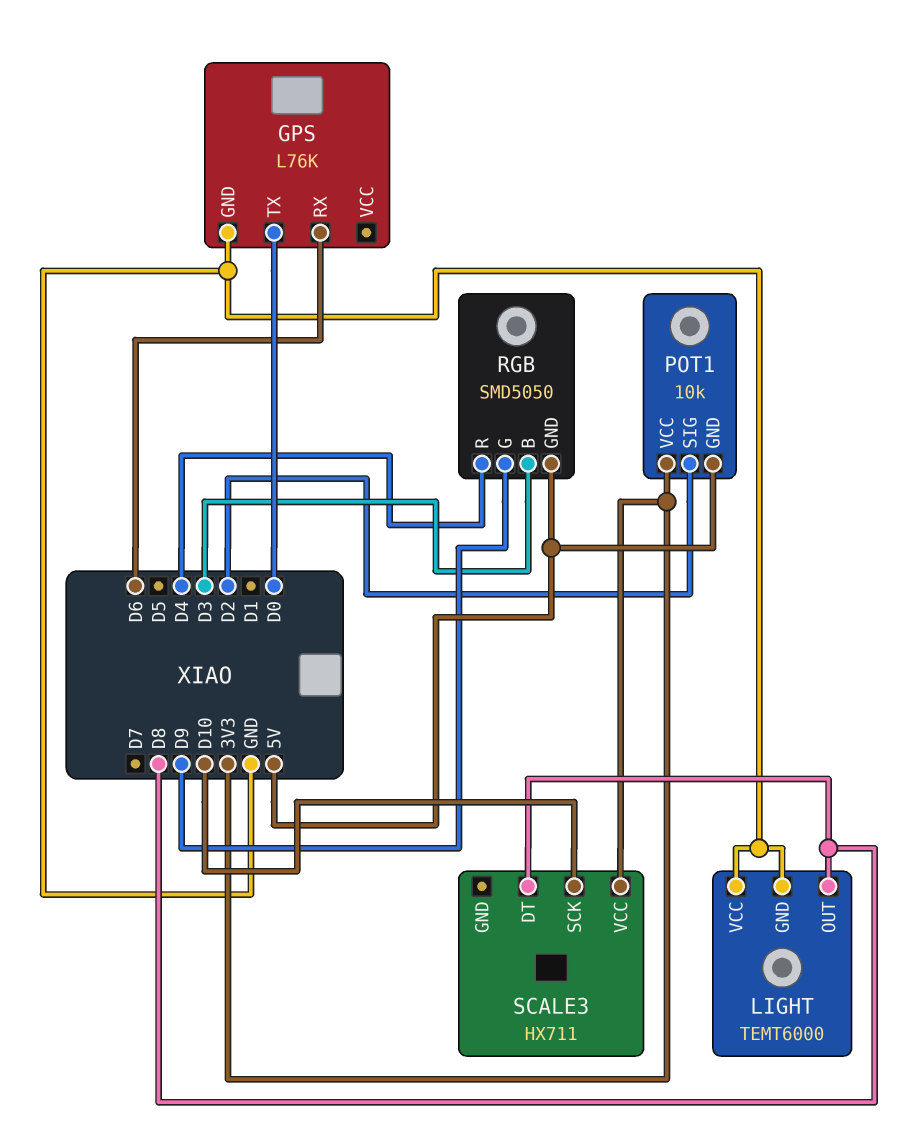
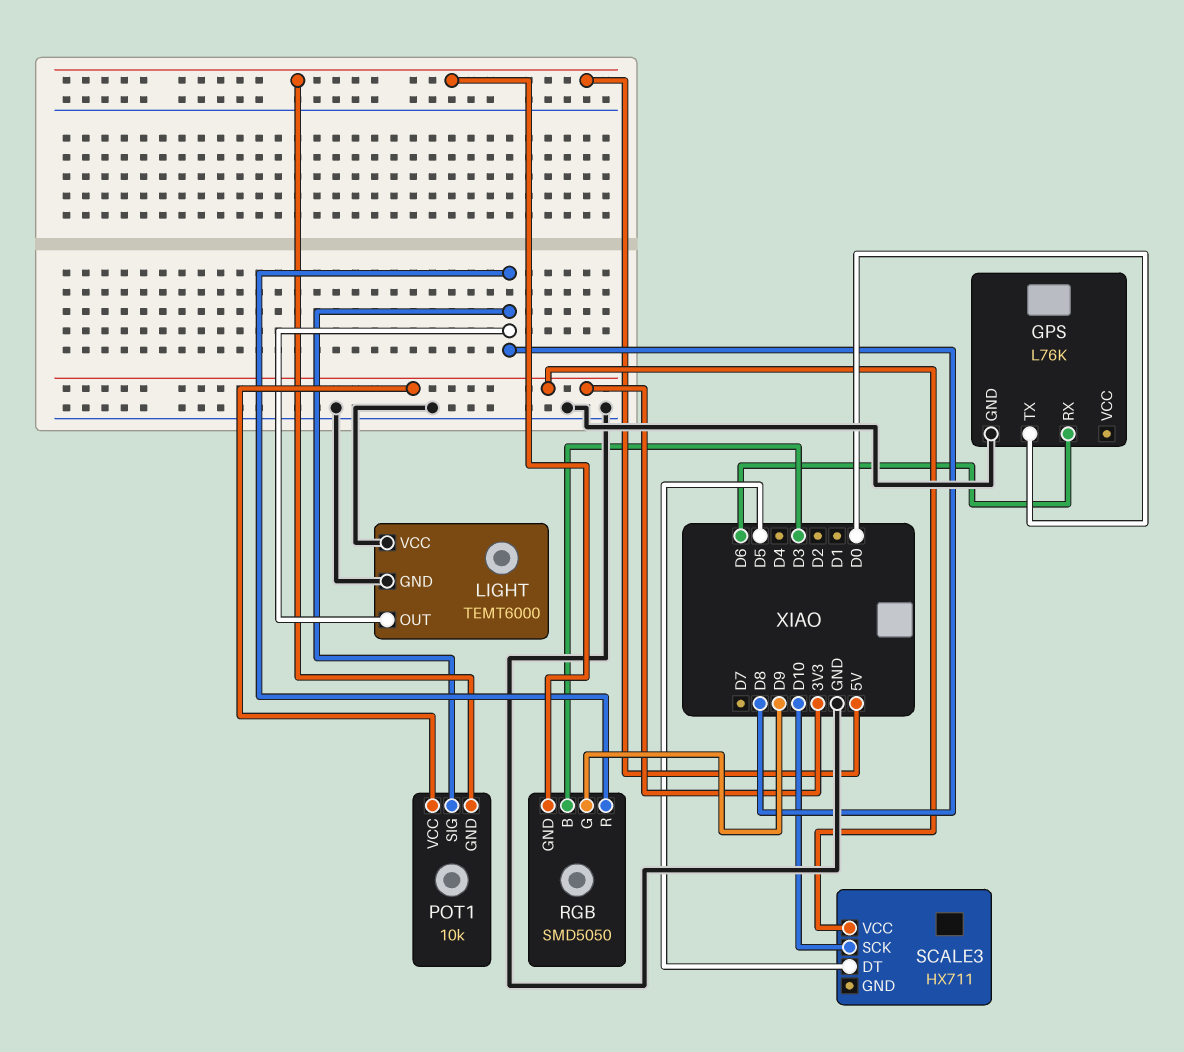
POT1 pin SIG: D2 -> D8
RGB pin R: D4 -> D8
SCALE3 pin DT: D8 -> D5

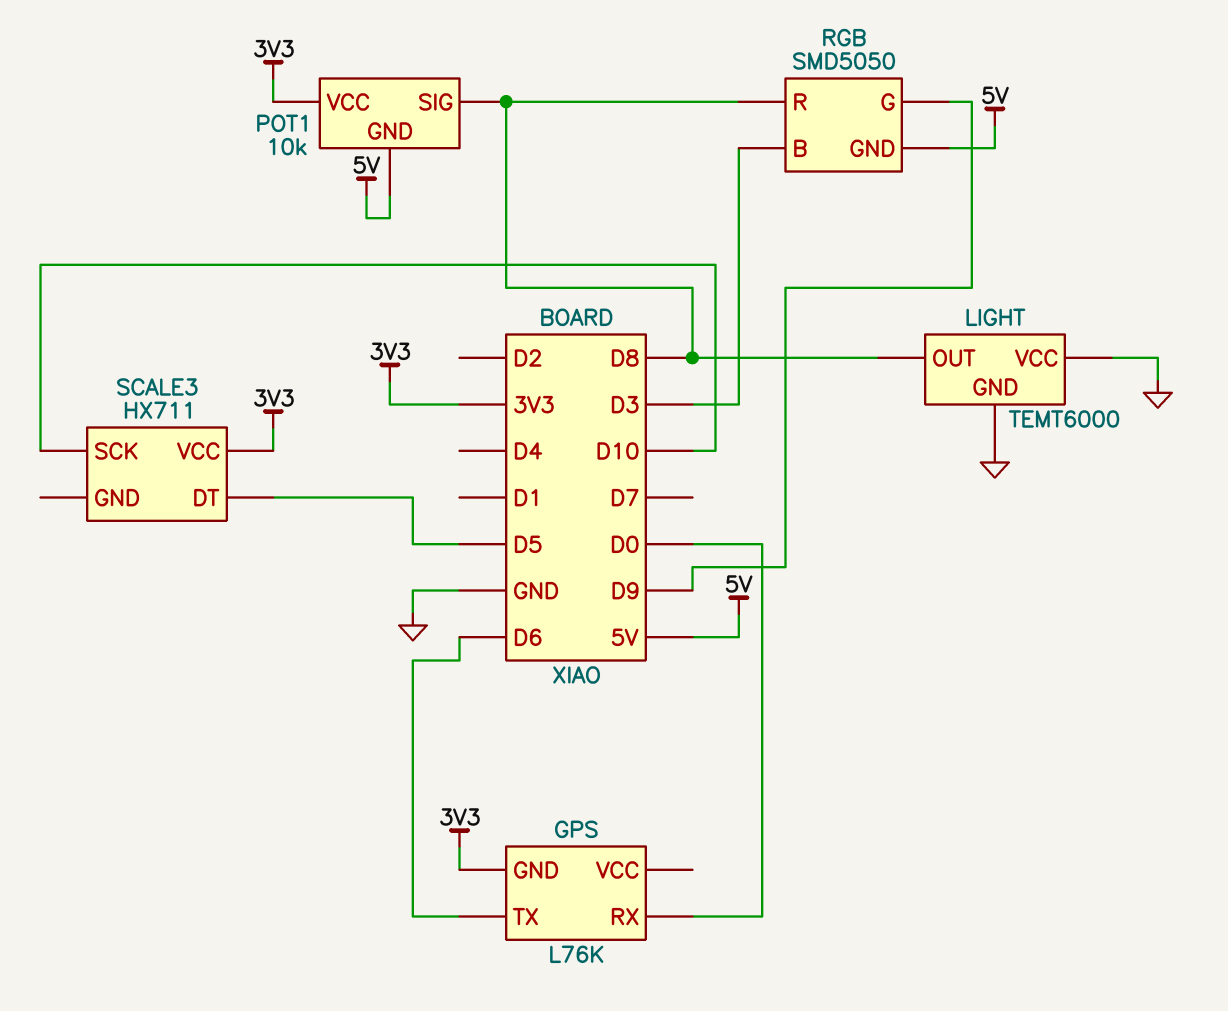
GPS pin GND: GND -> 3V3
GPS pin RX: D6 -> D0
GPS pin TX: D0 -> D6

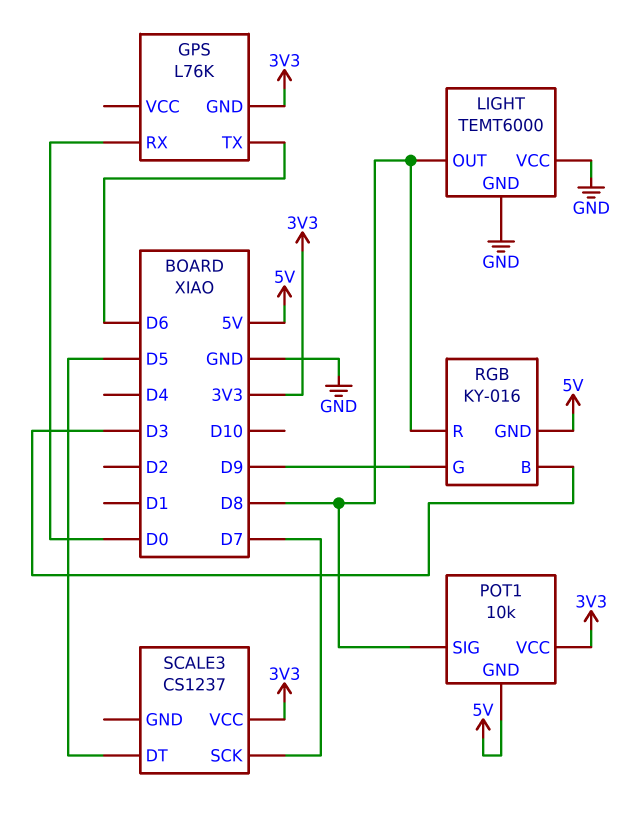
RGB: SMD5050 -> KY-016
SCALE3: HX711 -> CS1237
SCALE3 pin SCK: D10 -> D7

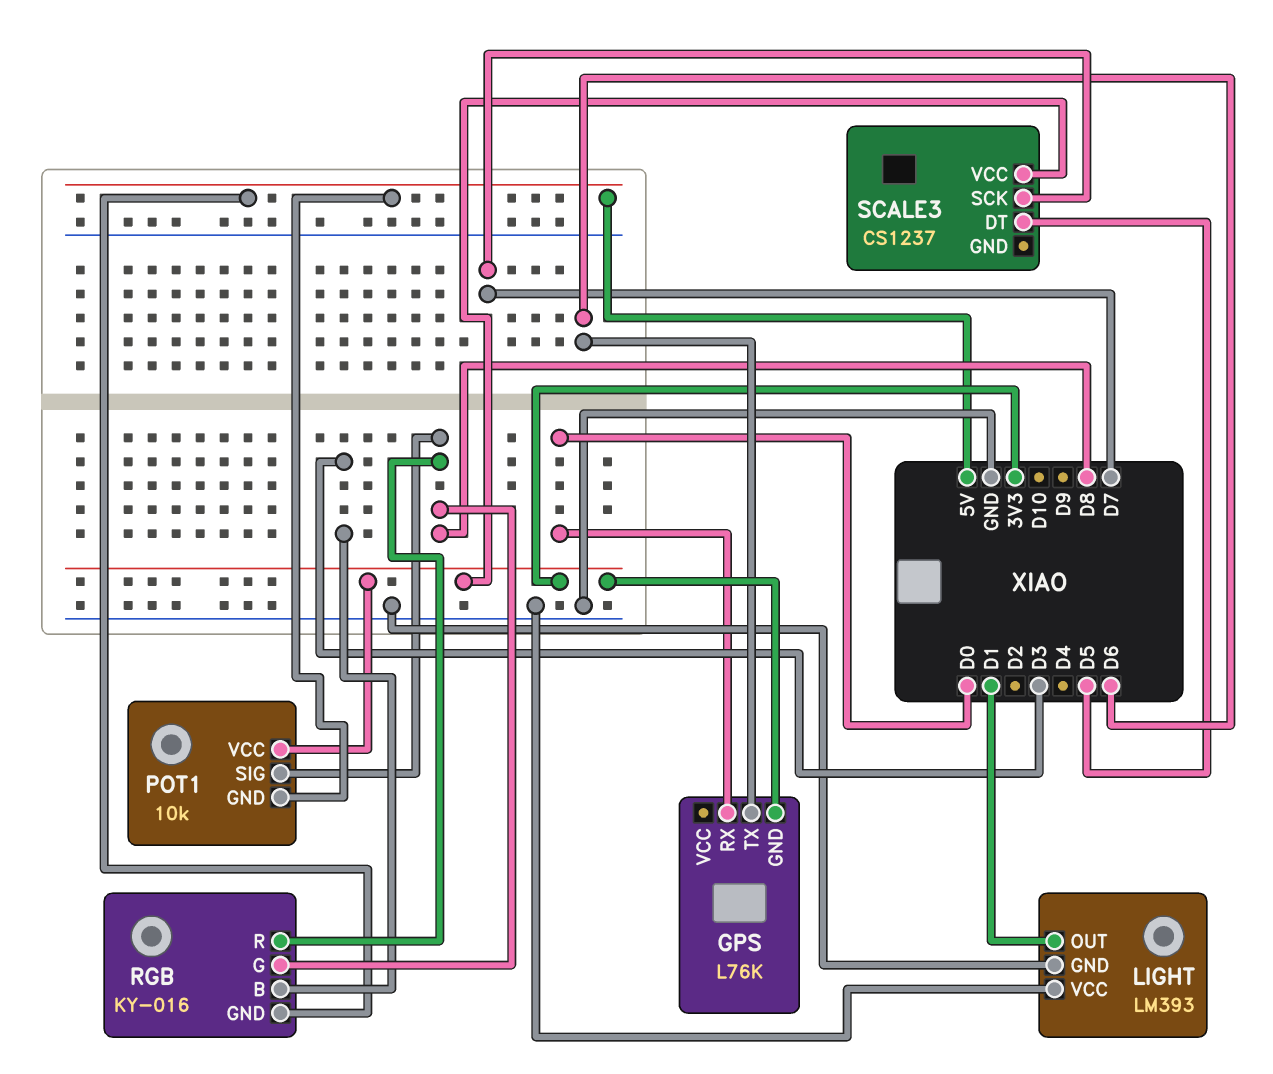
LIGHT: TEMT6000 -> LM393
LIGHT pin OUT: D8 -> D1
RGB pin G: D9 -> D8

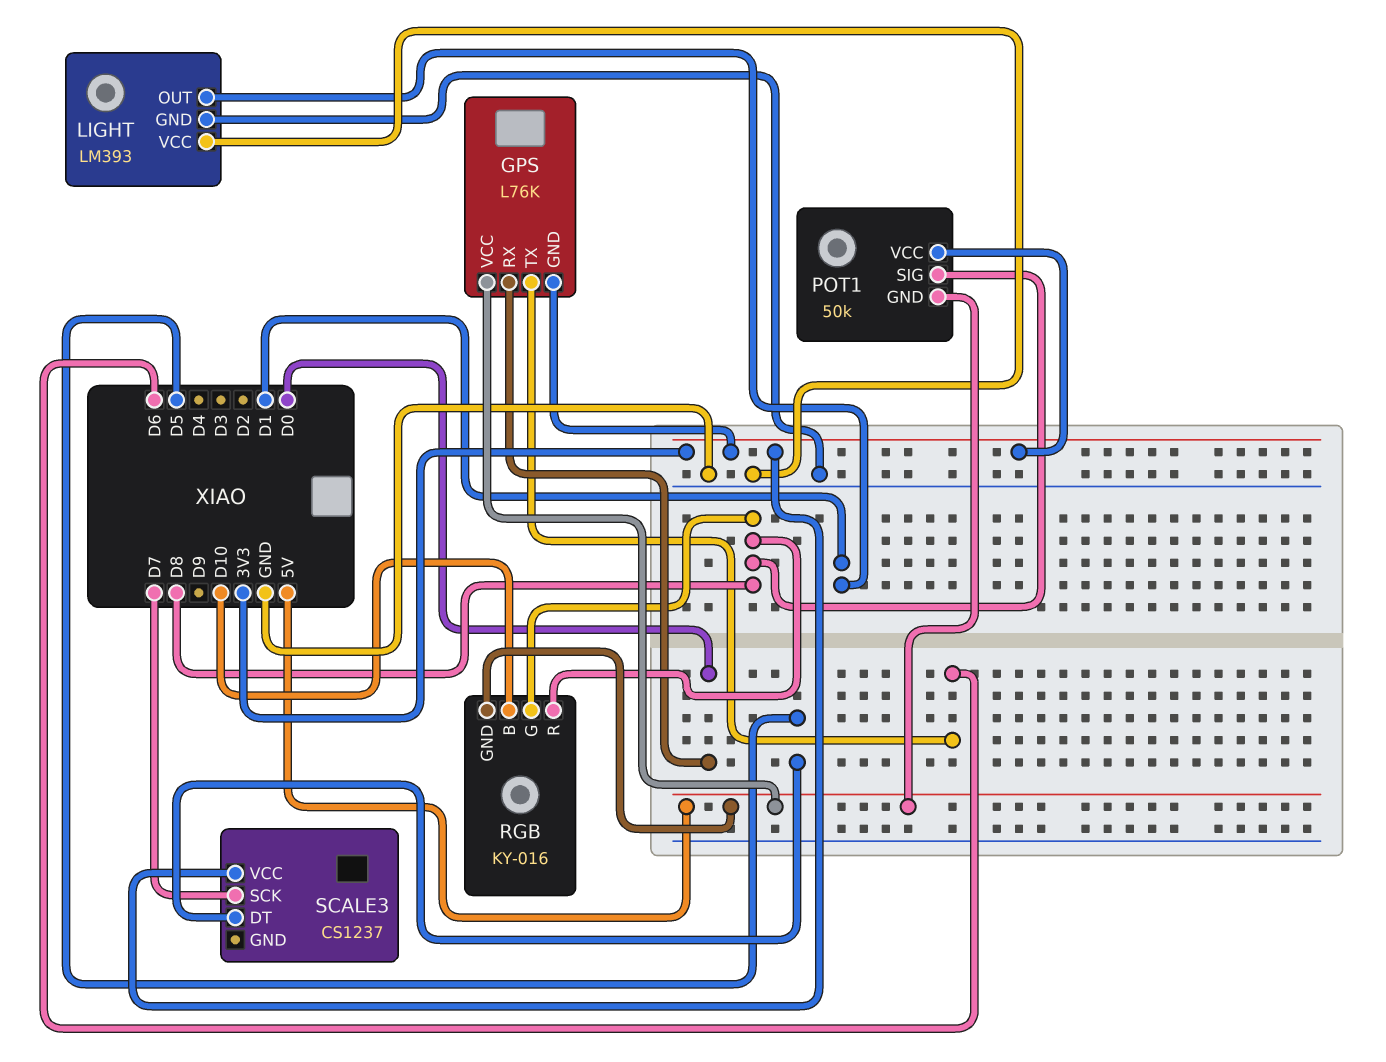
GPS pin VCC: none -> 5V
POT1: 10k -> 50k
RGB pin B: D3 -> D10

